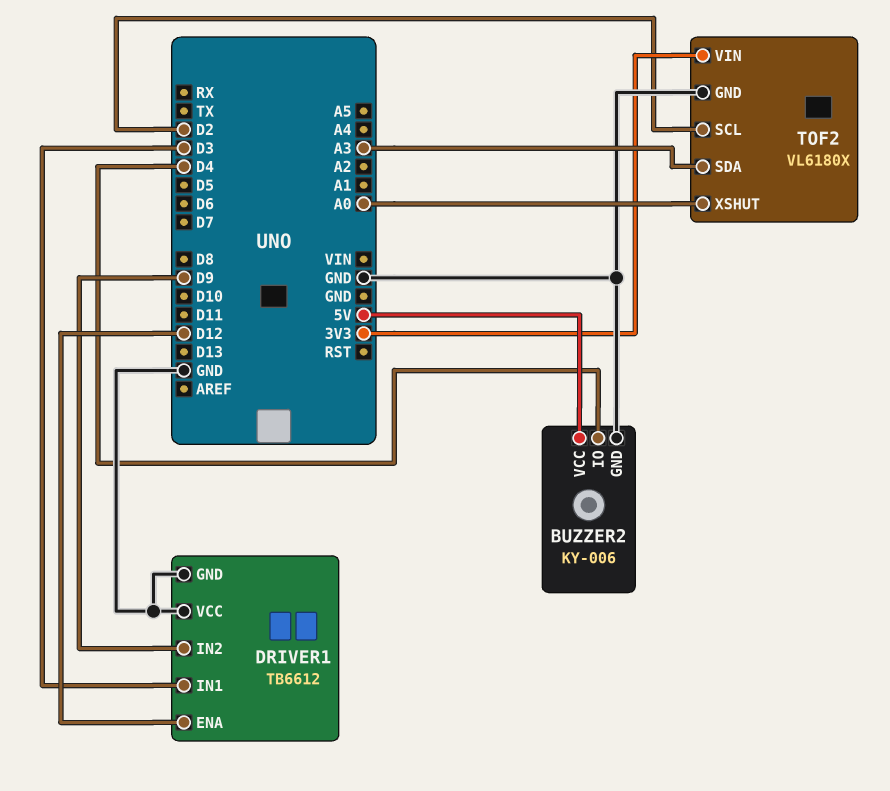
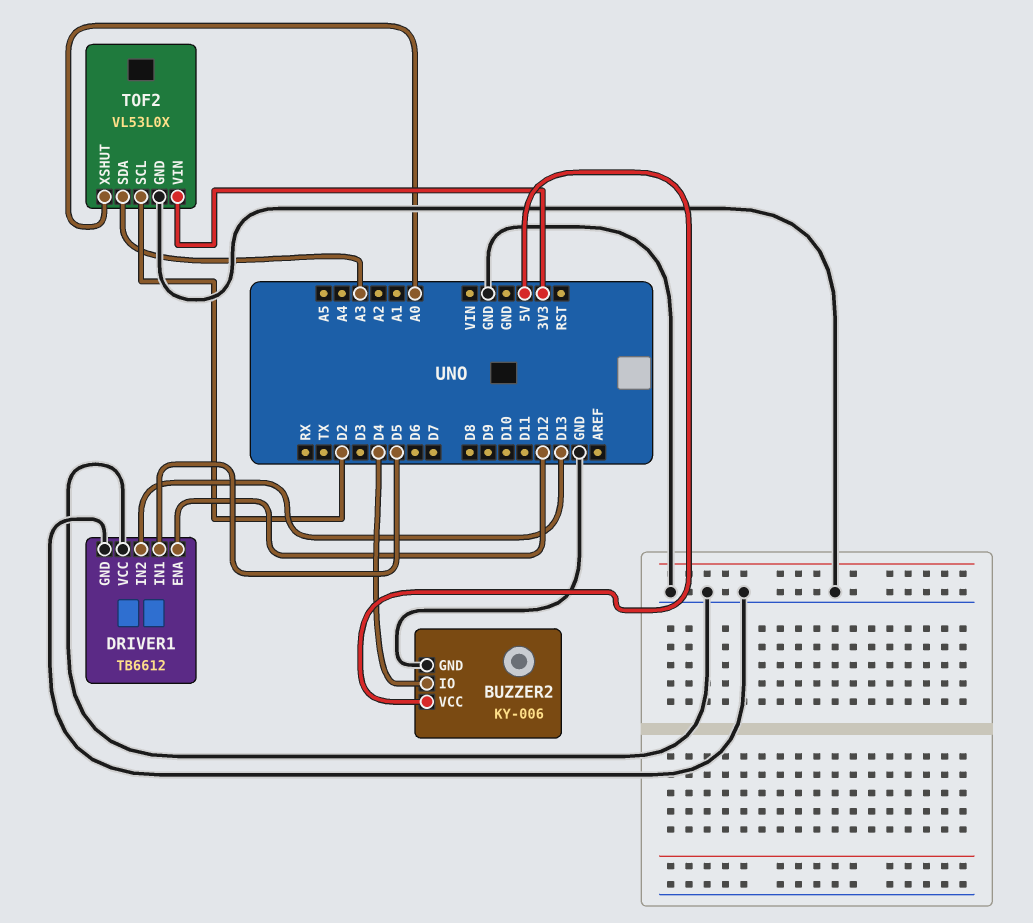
DRIVER1 pin IN1: D3 -> D5
DRIVER1 pin IN2: D9 -> D13
TOF2: VL6180X -> VL53L0X

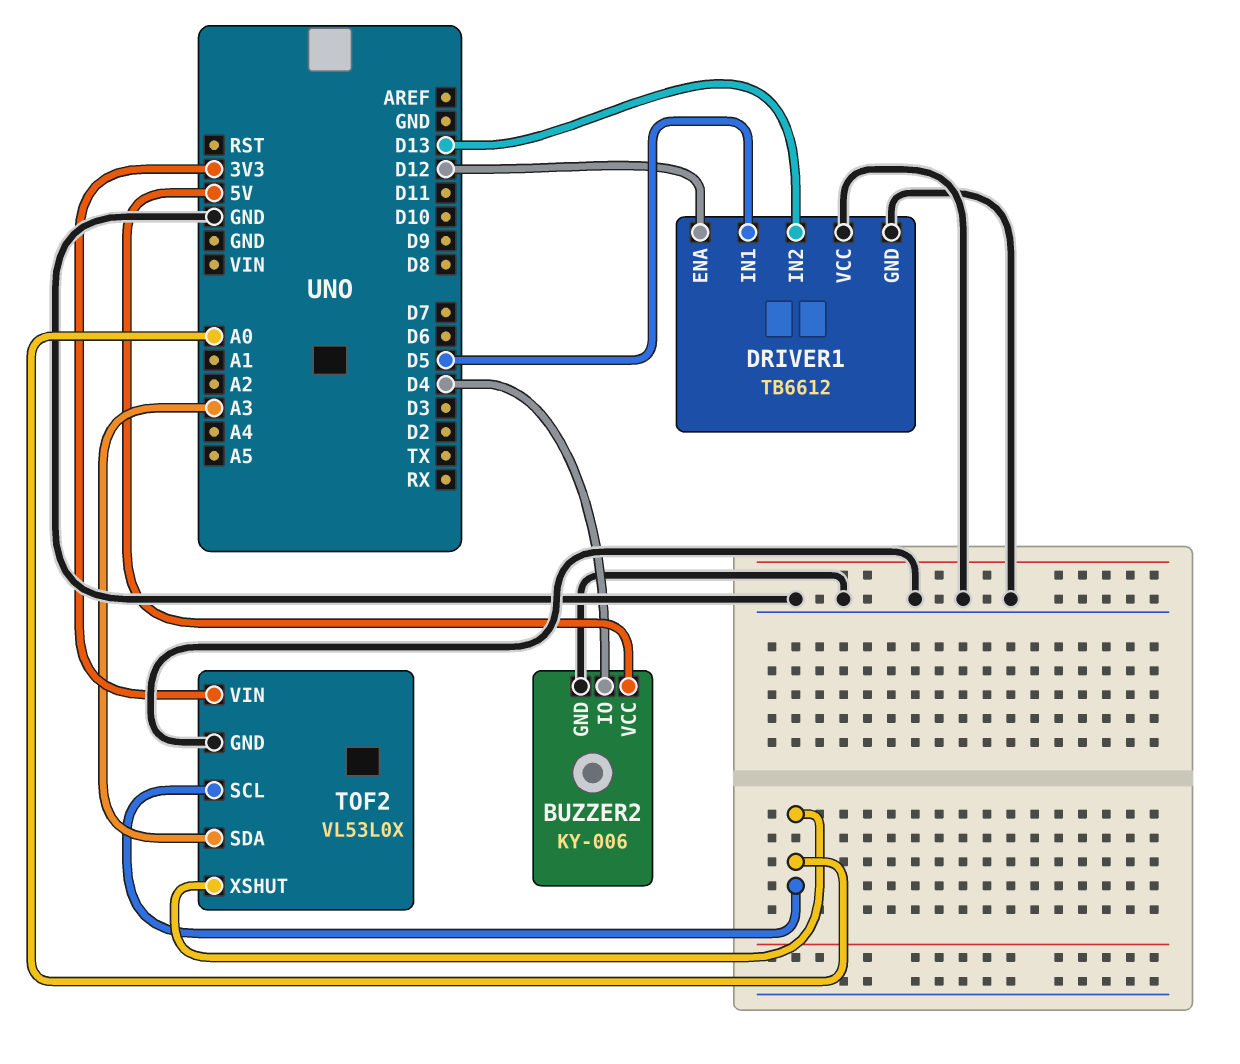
TOF2 pin SCL: D2 -> A0

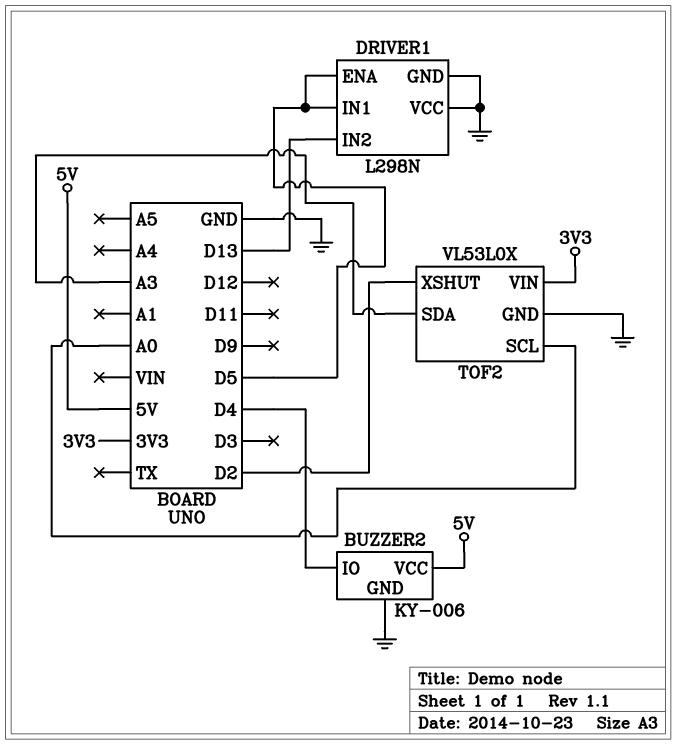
DRIVER1: TB6612 -> L298N
DRIVER1 pin ENA: D12 -> D5
TOF2 pin XSHUT: A0 -> D2

